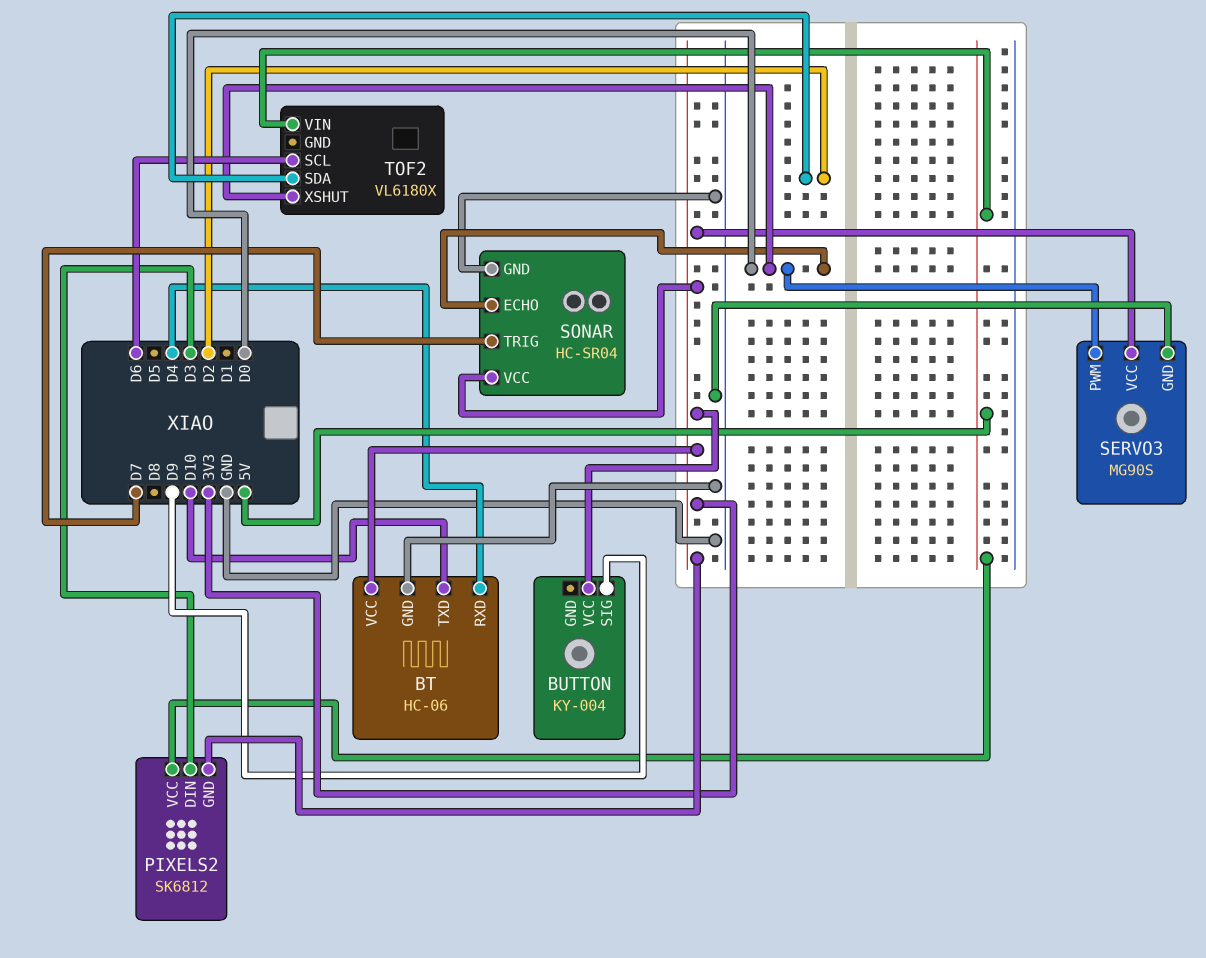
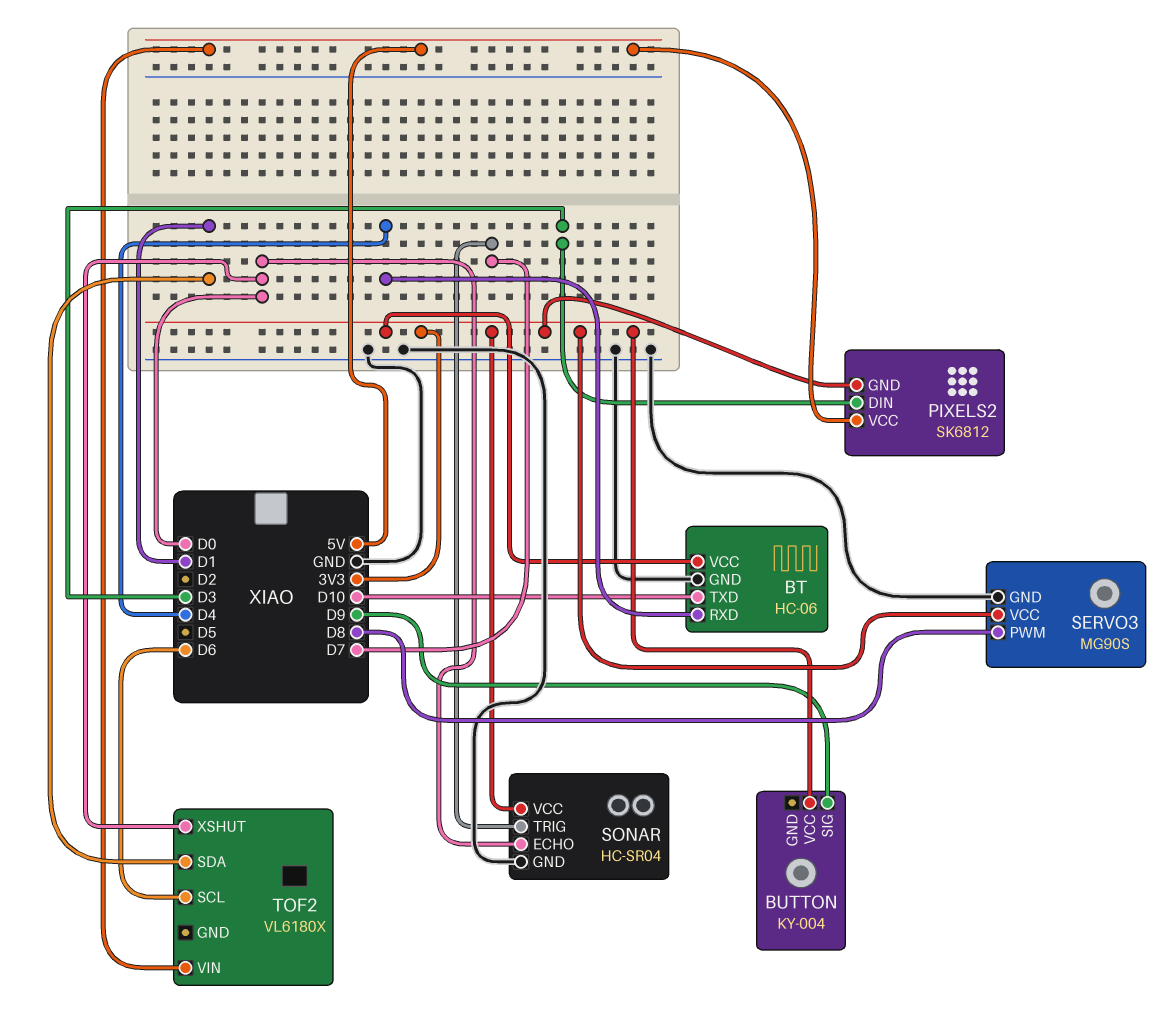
SERVO3 pin PWM: D0 -> D8
TOF2 pin SDA: D2 -> D1

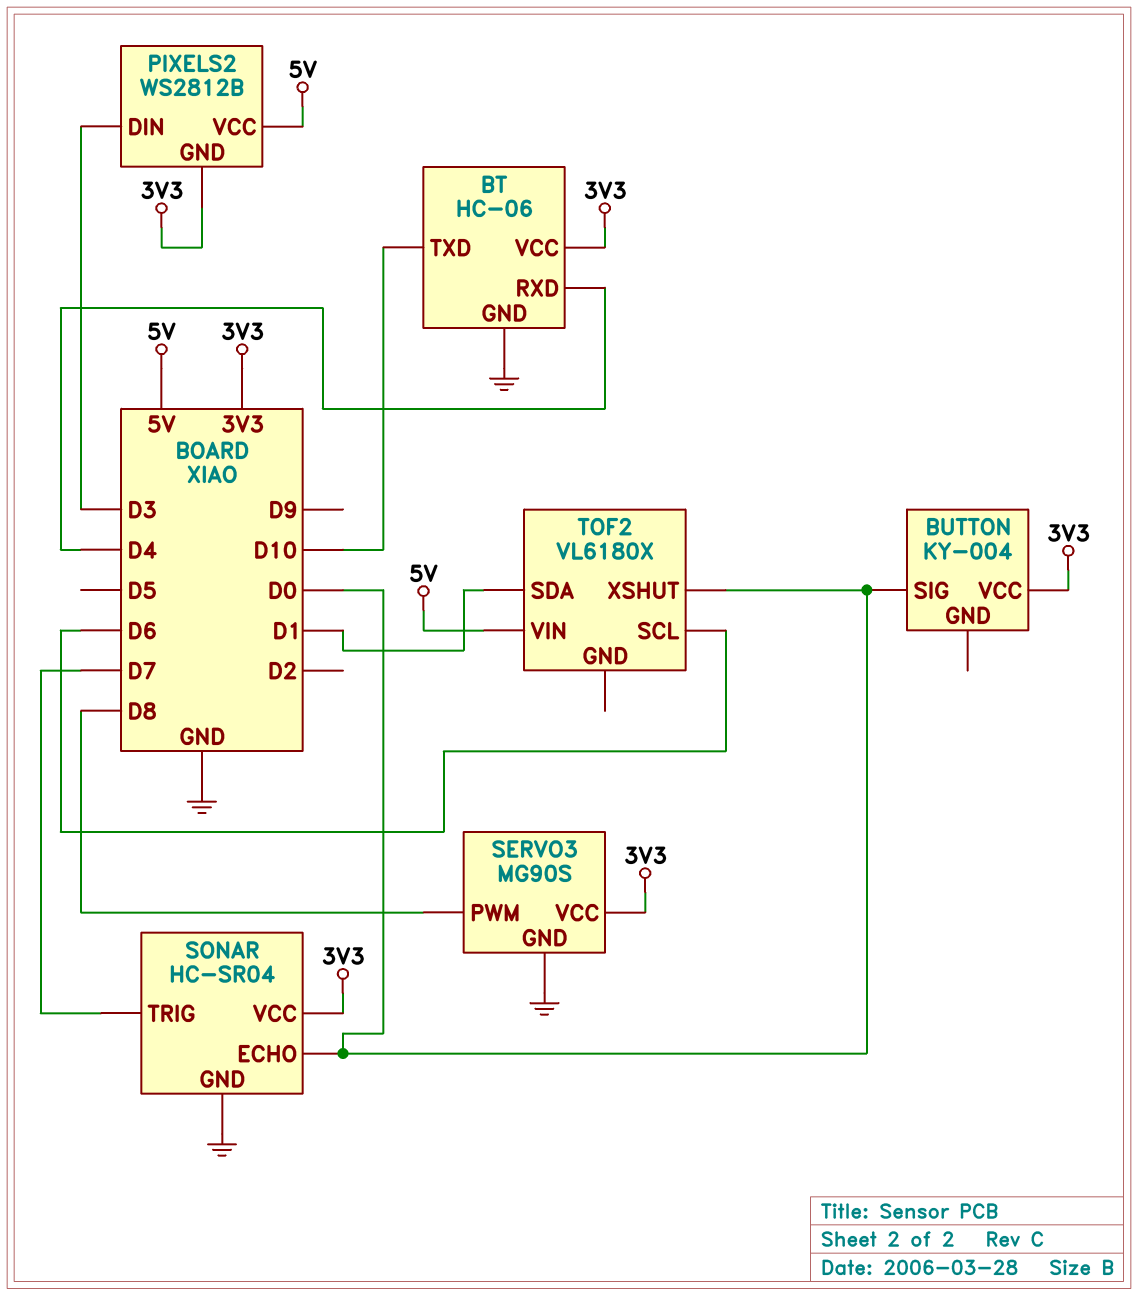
BUTTON pin SIG: D9 -> D0
PIXELS2: SK6812 -> WS2812B

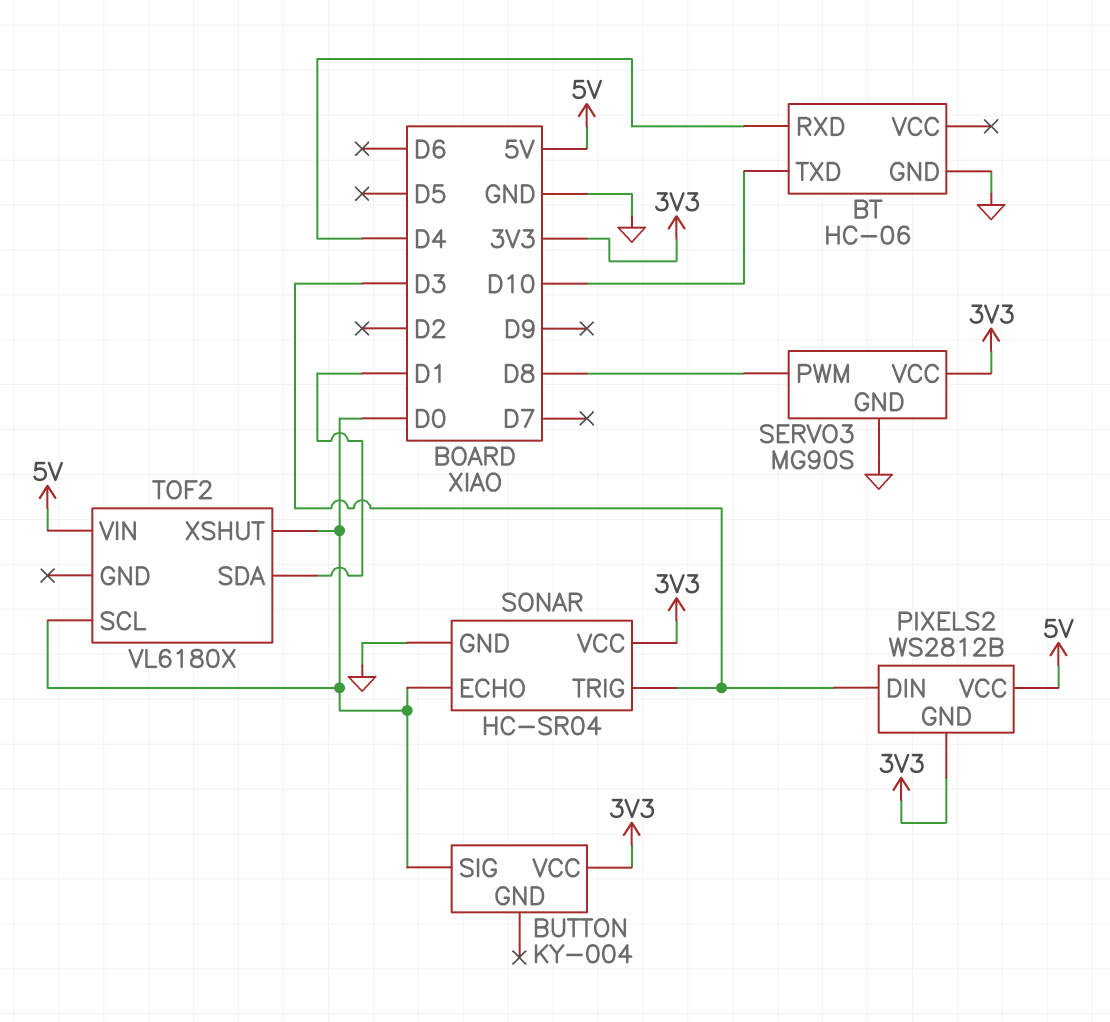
BT pin VCC: 3V3 -> none
SONAR pin TRIG: D7 -> D3
TOF2 pin SCL: D6 -> D0

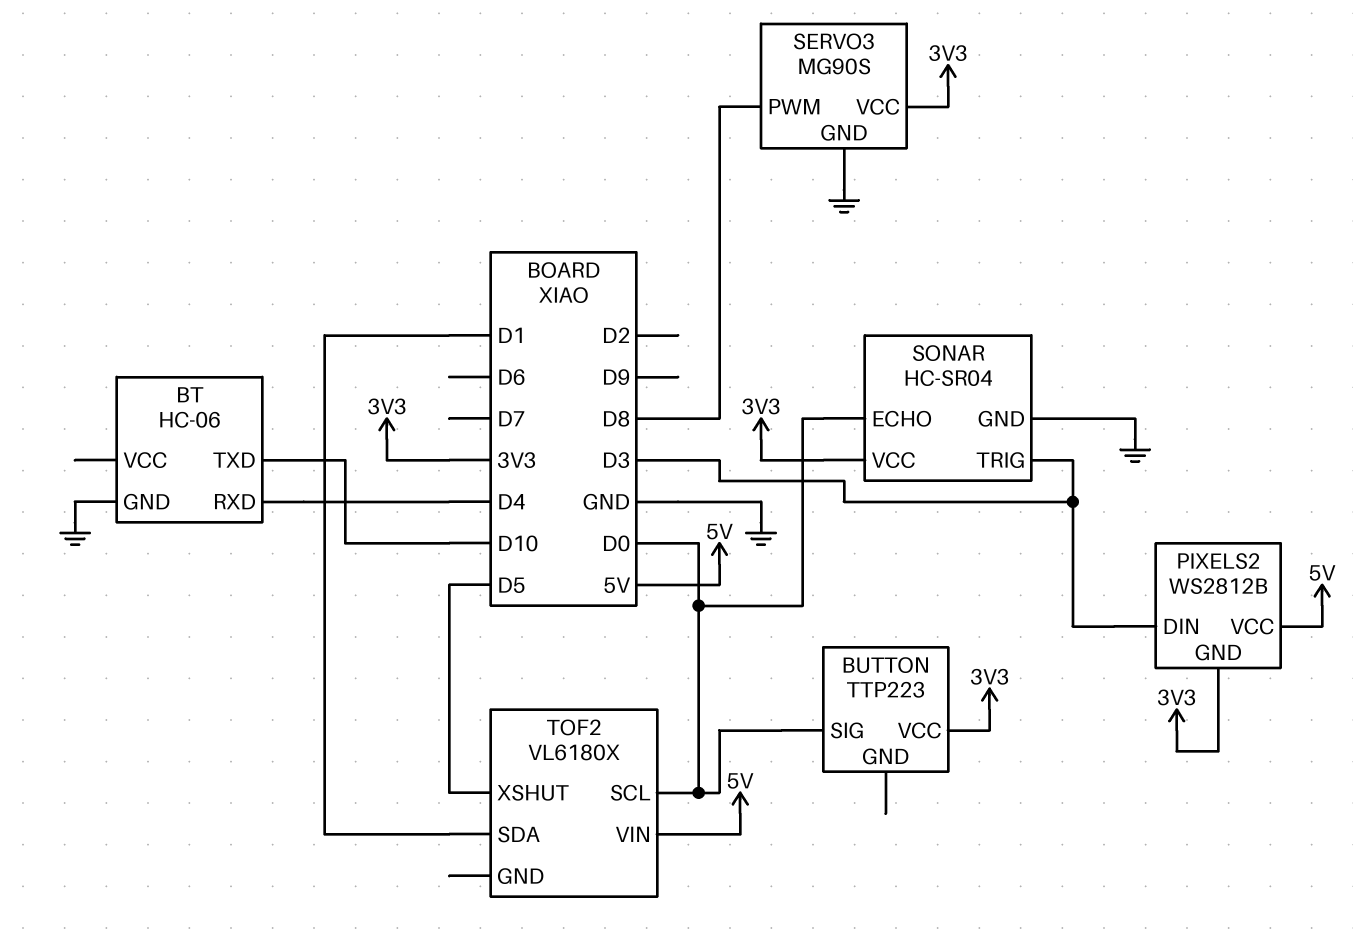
BUTTON: KY-004 -> TTP223
TOF2 pin XSHUT: D0 -> D5

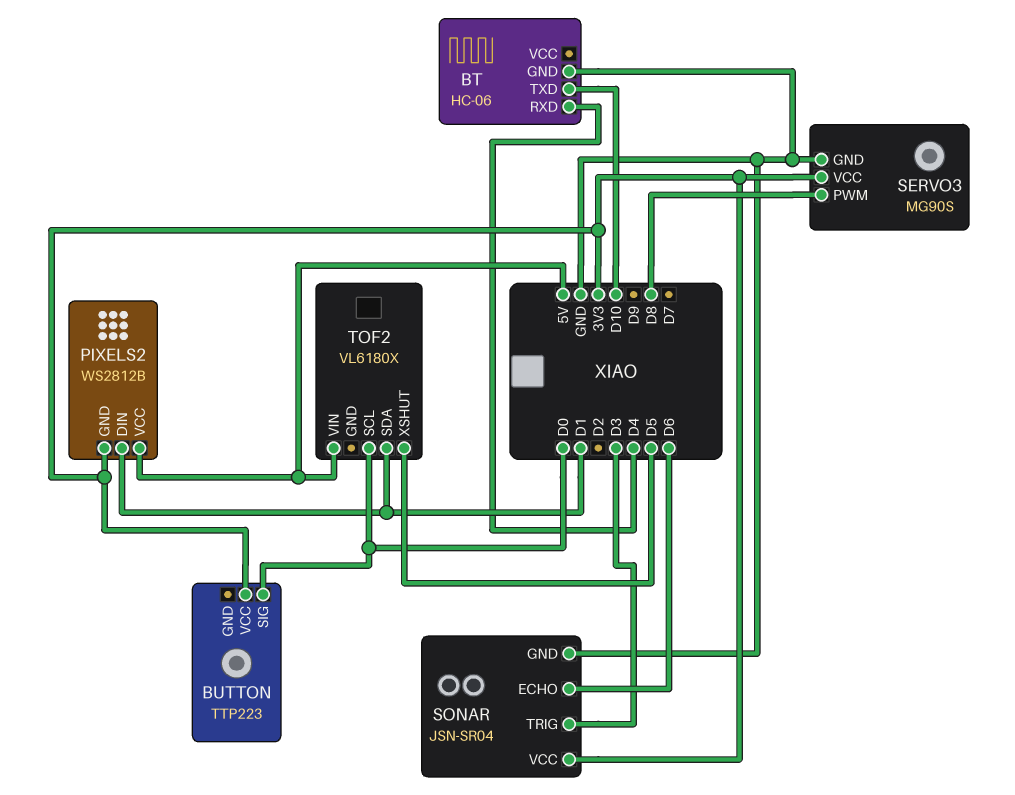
PIXELS2 pin DIN: D3 -> D1
SONAR: HC-SR04 -> JSN-SR04
SONAR pin ECHO: D0 -> D6

